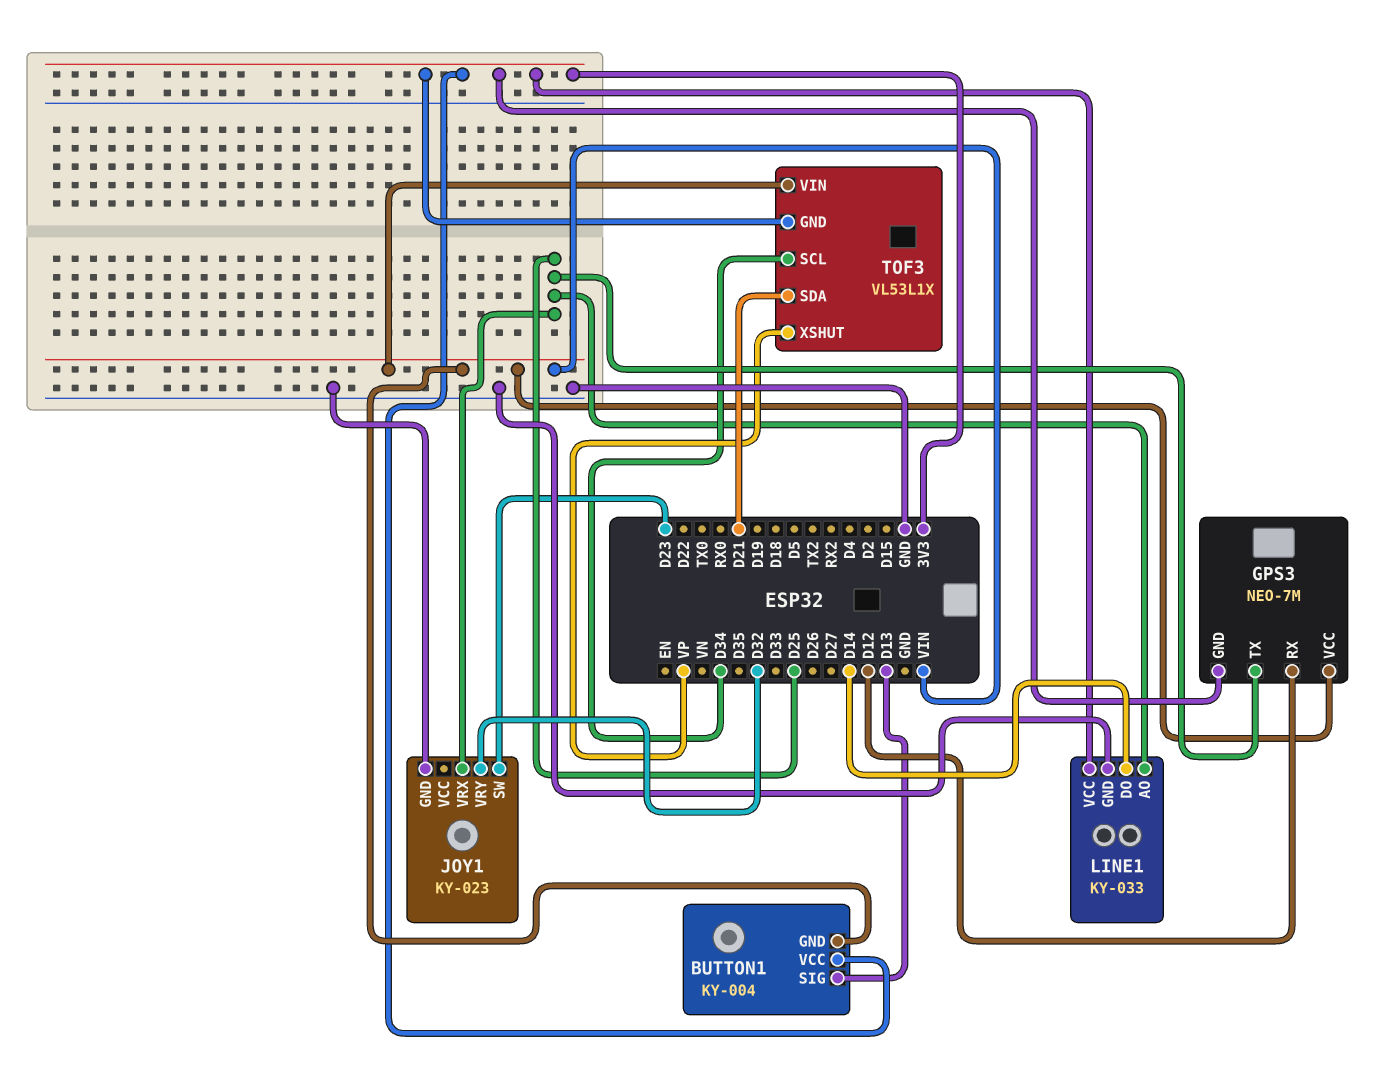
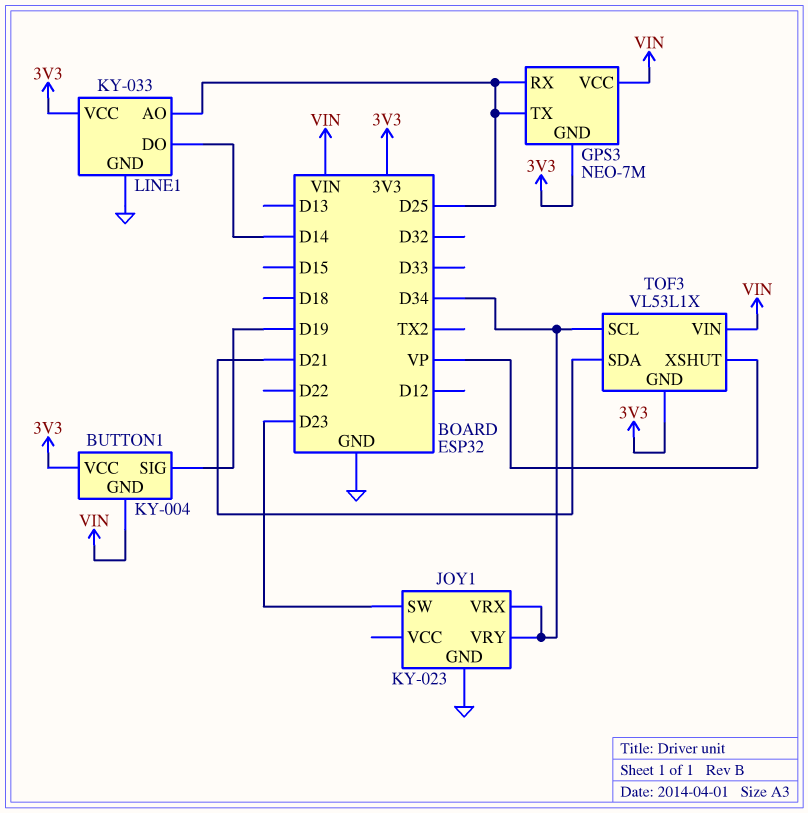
BUTTON1 pin SIG: D13 -> D19
GPS3 pin RX: D12 -> D25
JOY1 pin VRX: D25 -> D34
JOY1 pin VRY: D32 -> D34

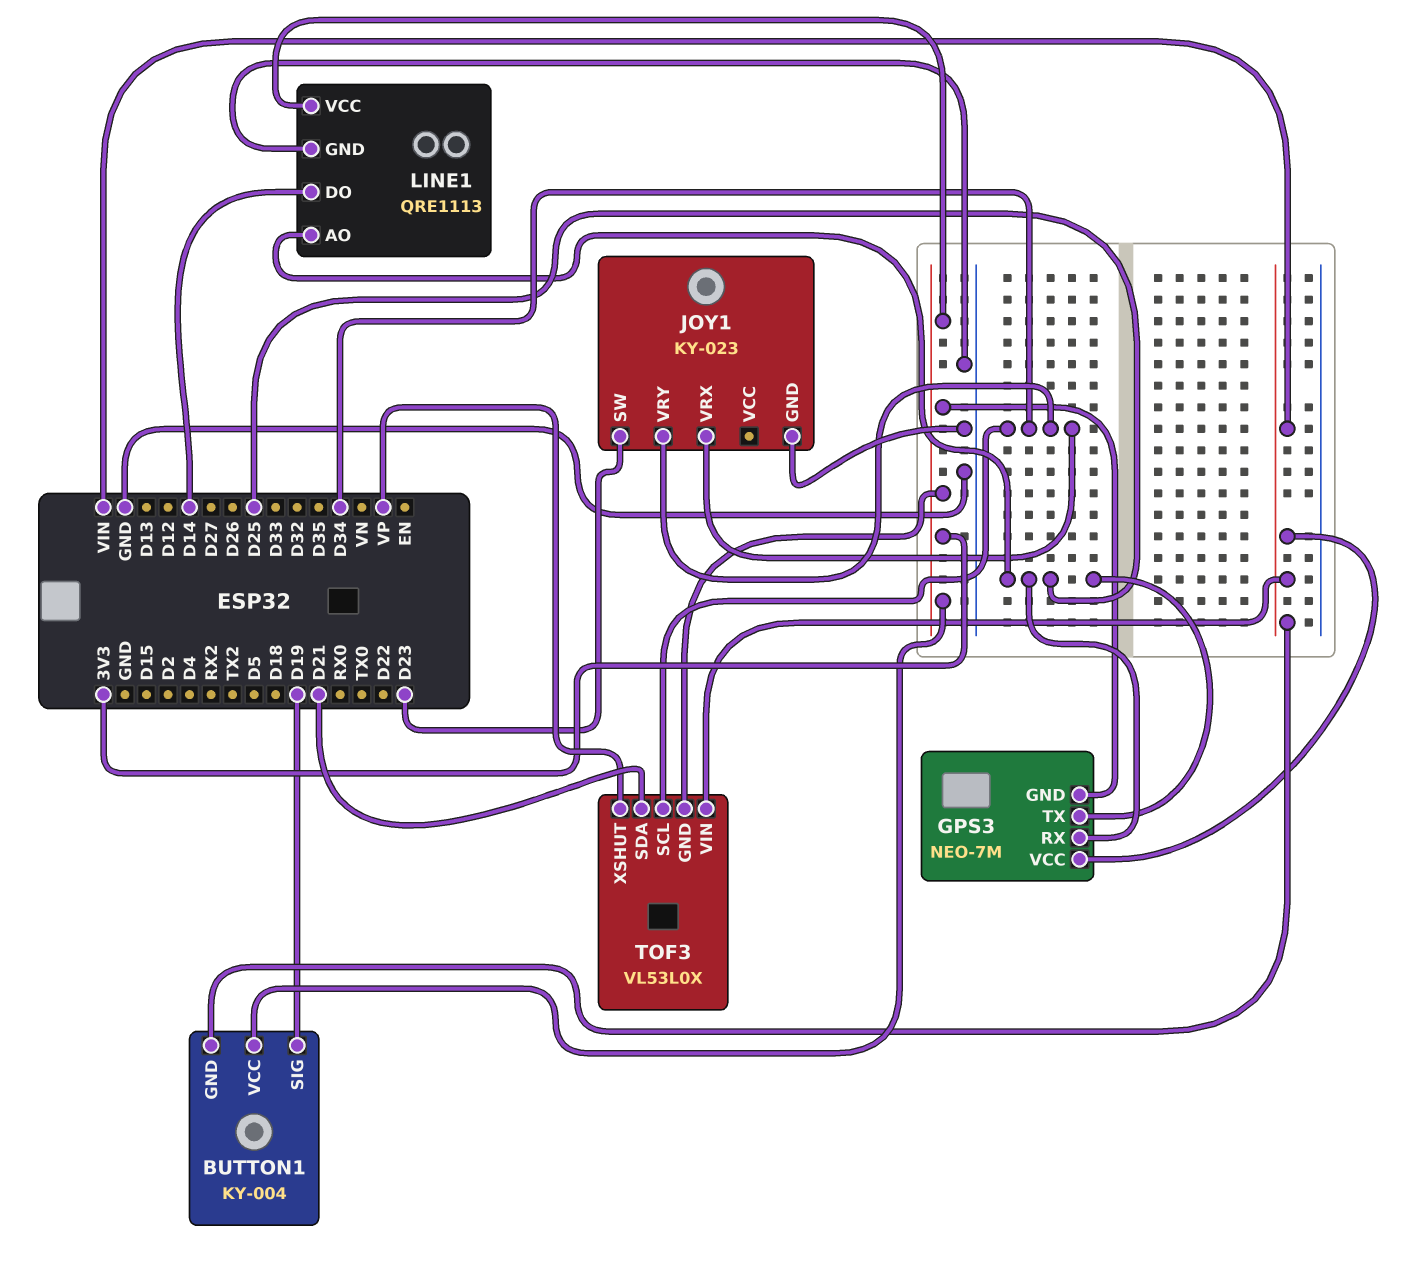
LINE1: KY-033 -> QRE1113
TOF3: VL53L1X -> VL53L0X

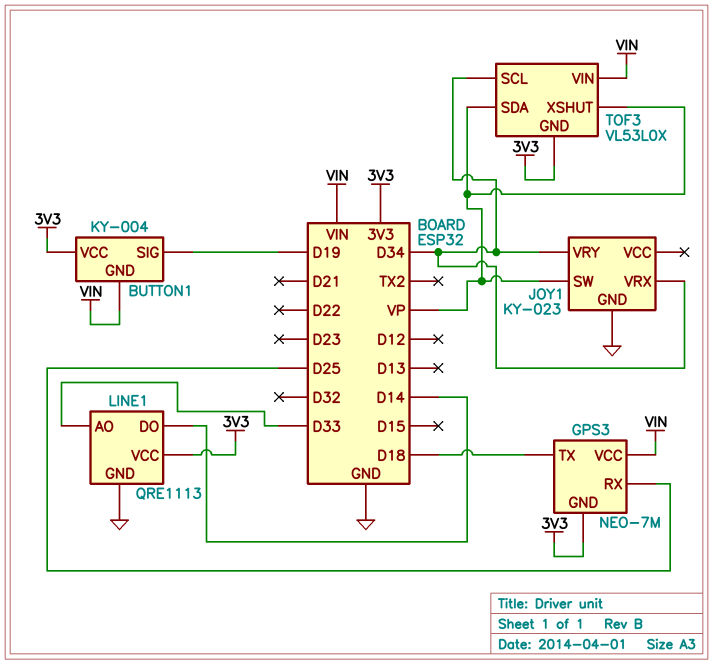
GPS3 pin TX: D25 -> D18
JOY1 pin SW: D23 -> VP
LINE1 pin AO: D25 -> D33
TOF3 pin SDA: D21 -> VP

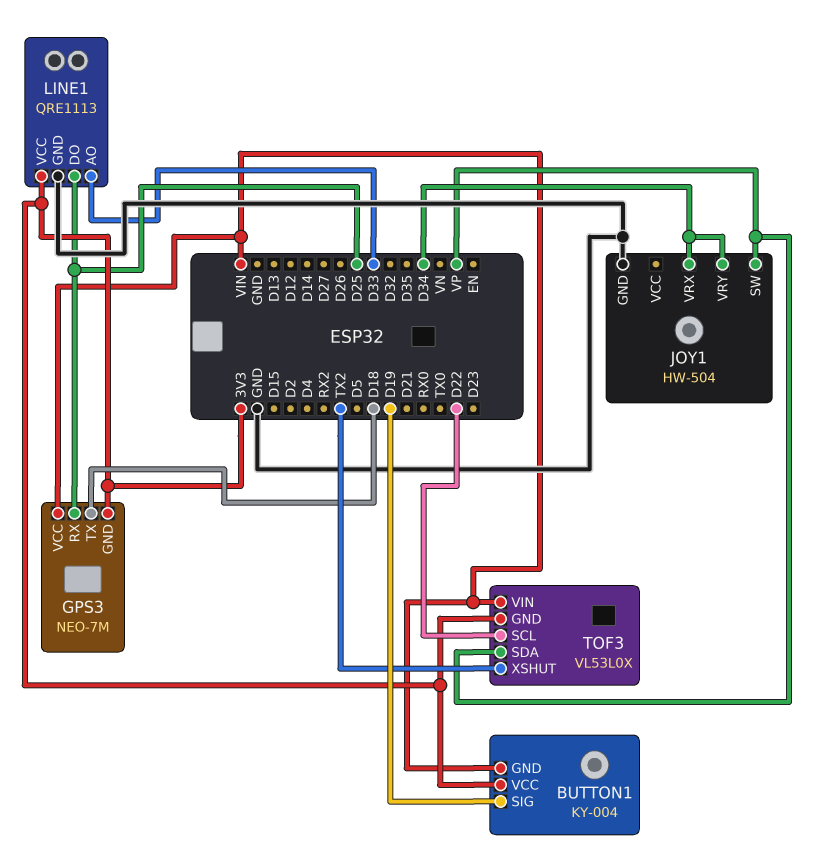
JOY1: KY-023 -> HW-504
LINE1 pin DO: D14 -> D25
TOF3 pin SCL: D34 -> D22
TOF3 pin XSHUT: VP -> TX2

